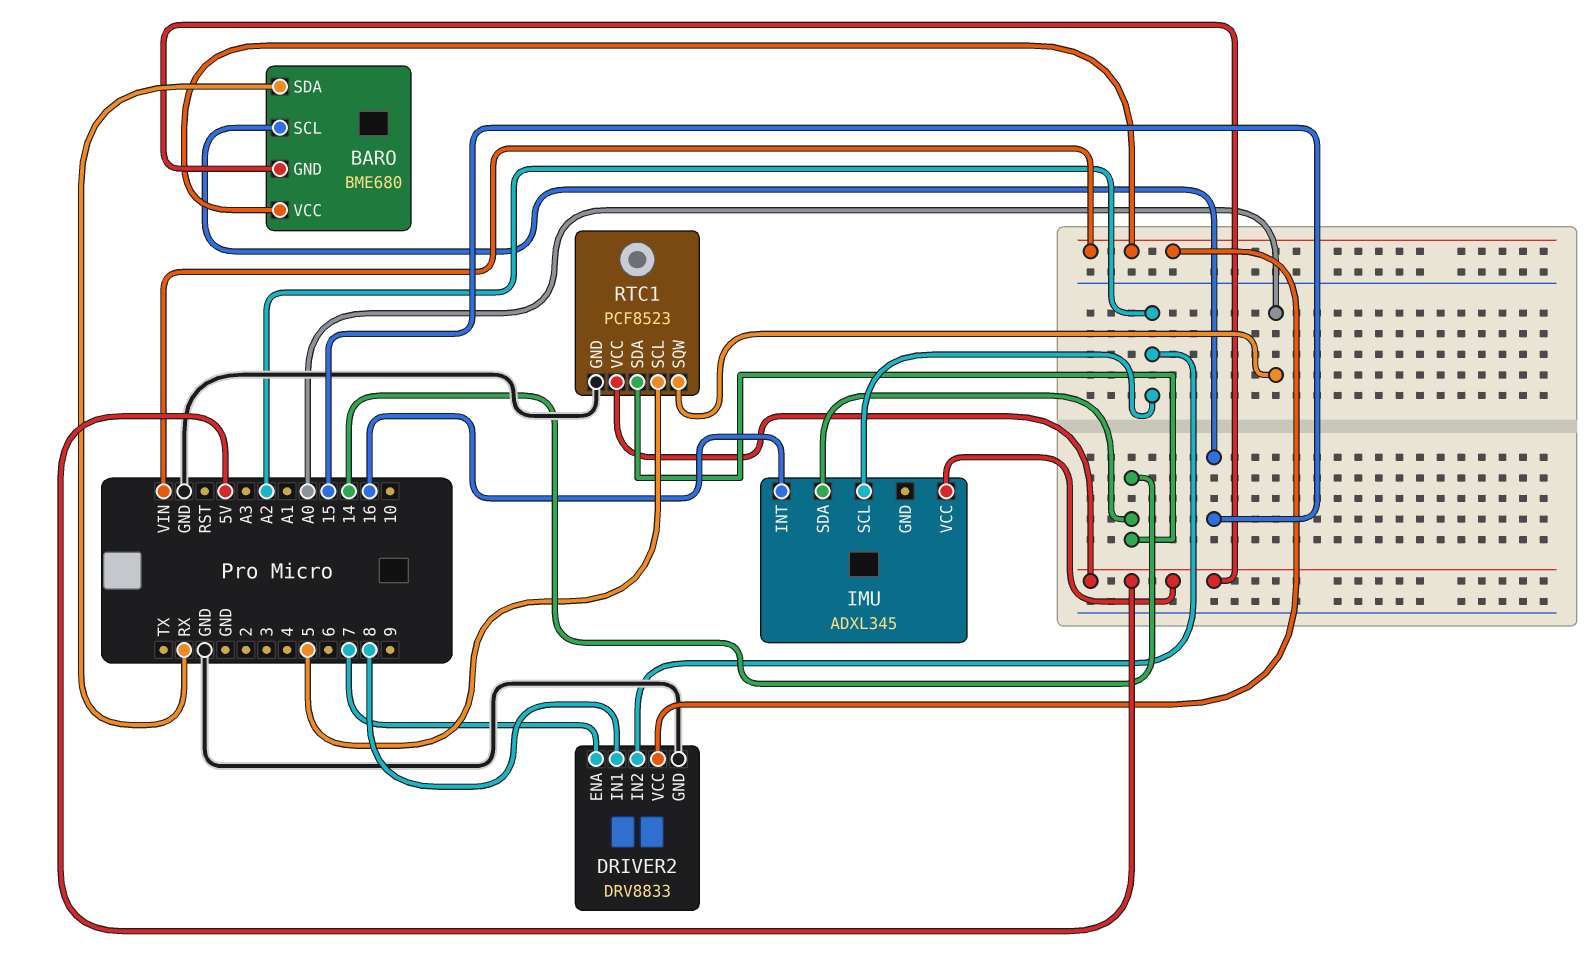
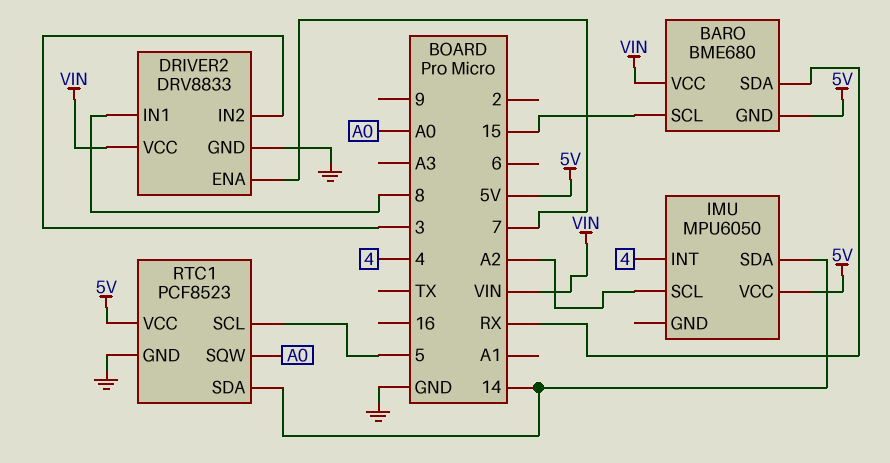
DRIVER2 pin IN2: A2 -> 3
IMU: ADXL345 -> MPU6050
IMU pin INT: 16 -> 4

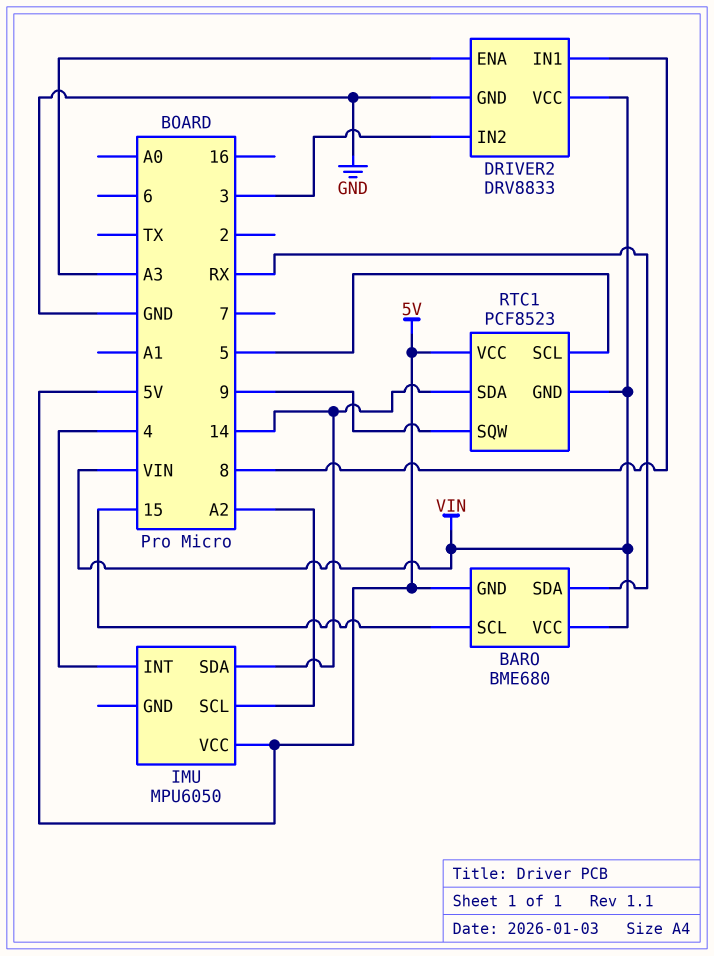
DRIVER2 pin ENA: 7 -> A3
RTC1 pin GND: GND -> VIN
RTC1 pin SQW: A0 -> 9

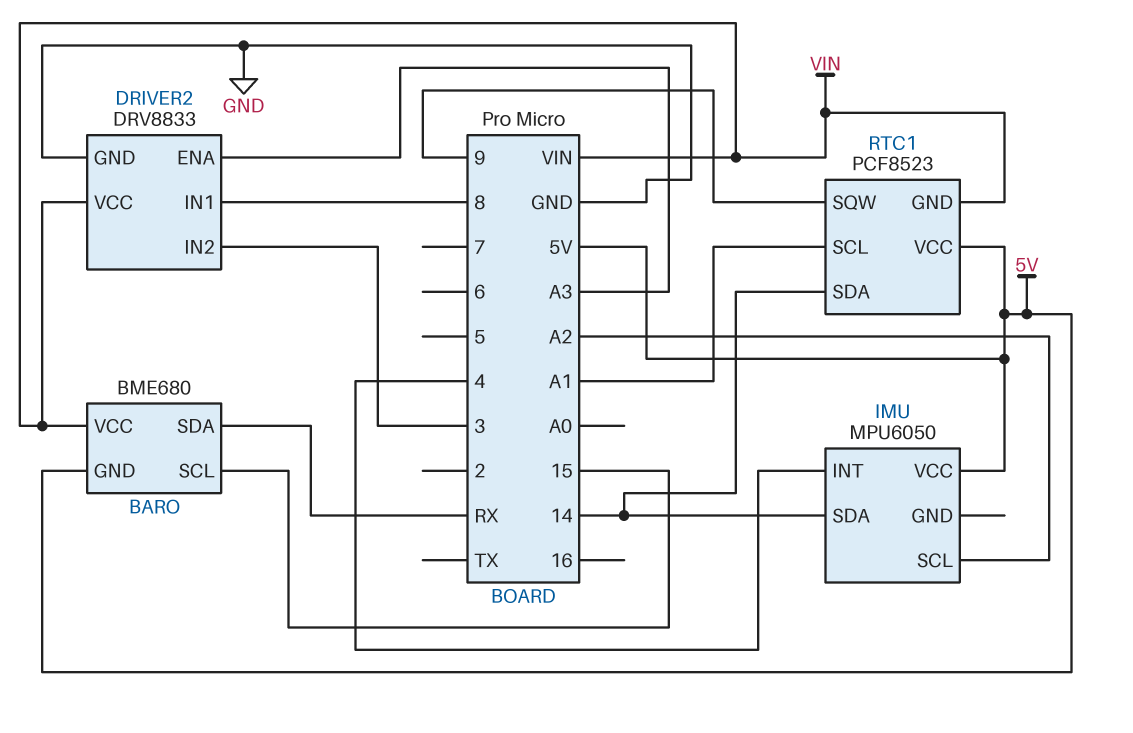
RTC1 pin SCL: 5 -> A1

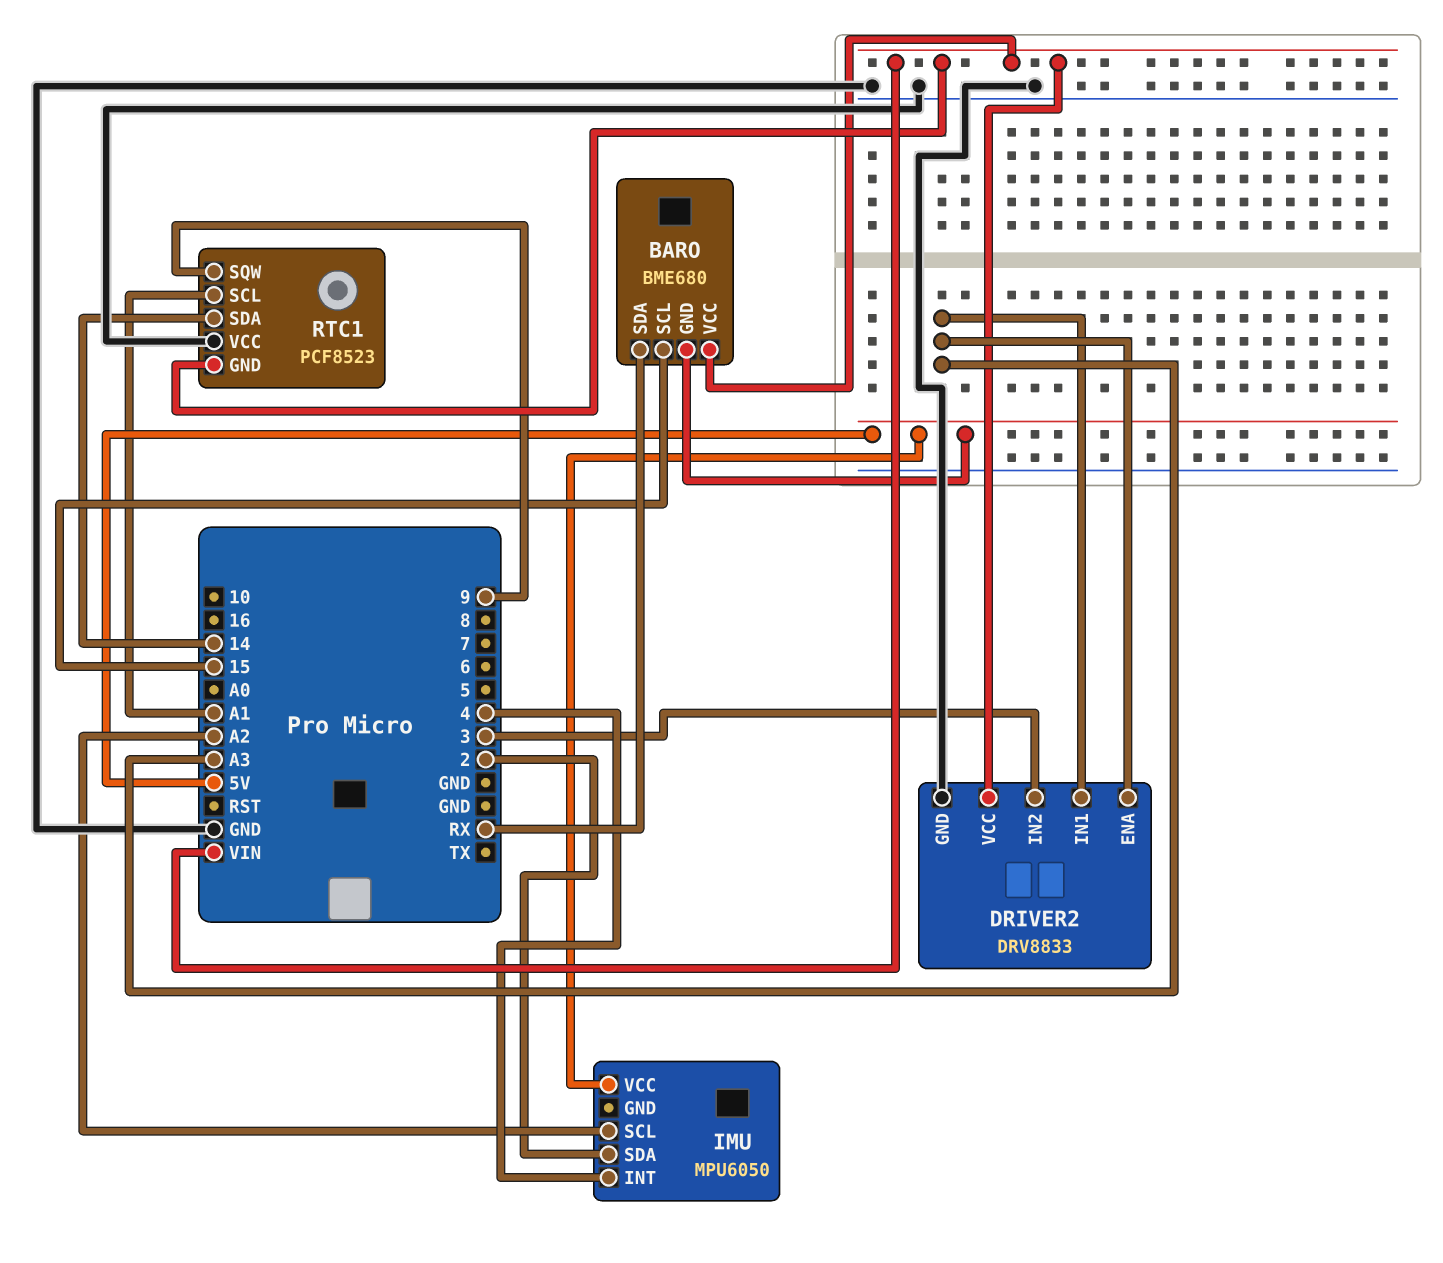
DRIVER2 pin IN1: 8 -> A3
IMU pin SDA: 14 -> 2
RTC1 pin VCC: 5V -> GND

